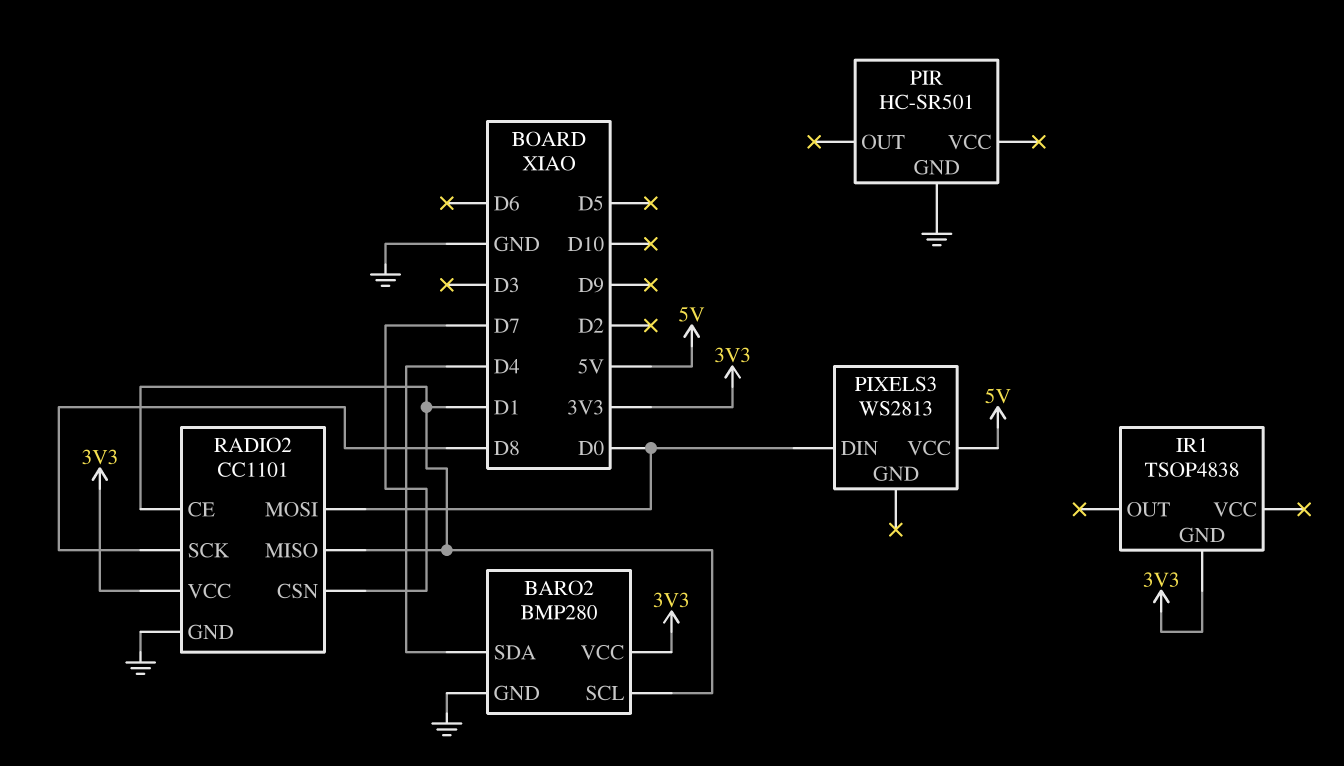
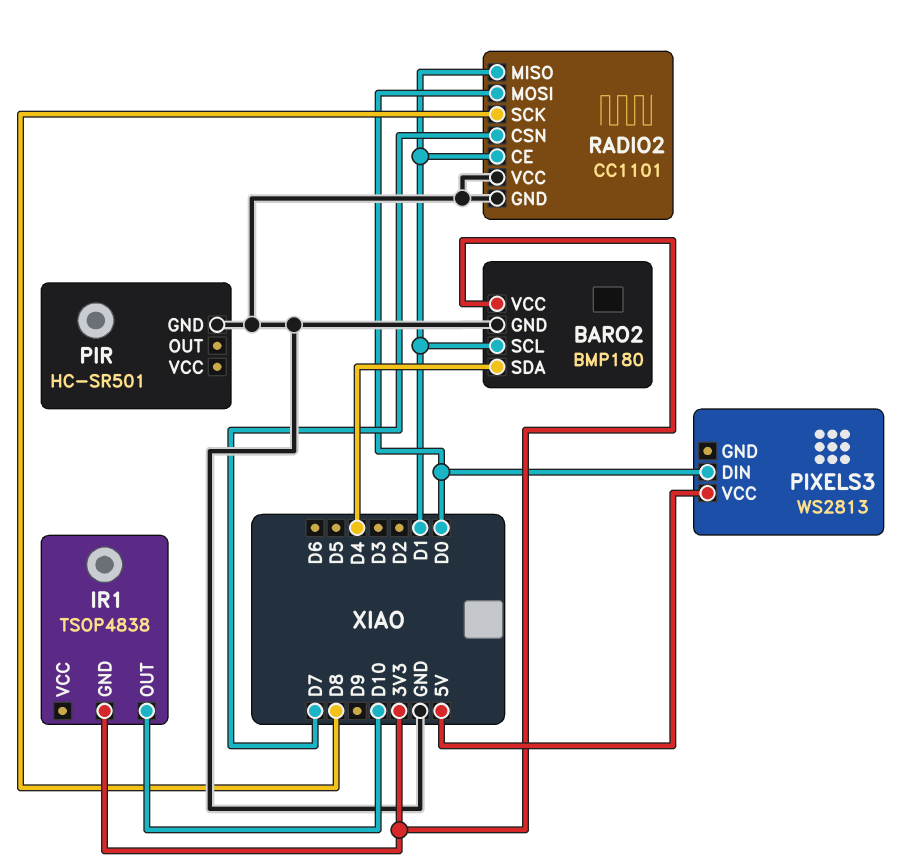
BARO2: BMP280 -> BMP180
IR1 pin OUT: none -> D10
RADIO2 pin VCC: 3V3 -> GND

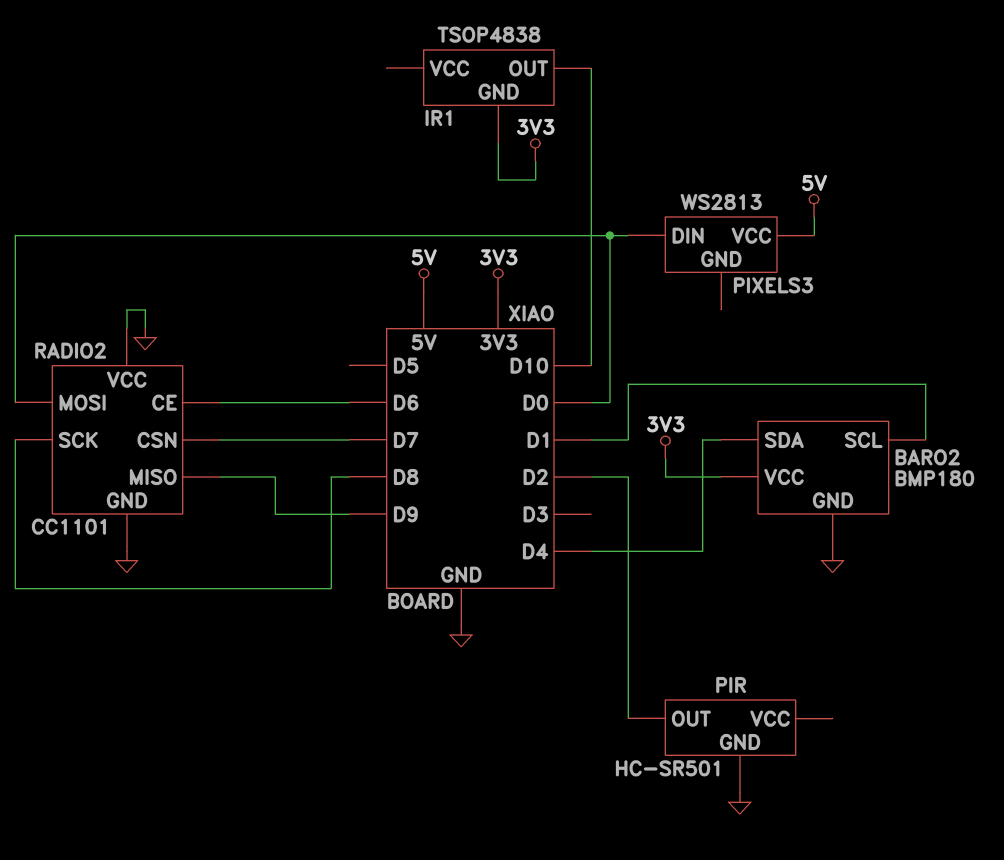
PIR pin OUT: none -> D2
RADIO2 pin CE: D1 -> D6
RADIO2 pin MISO: D1 -> D9

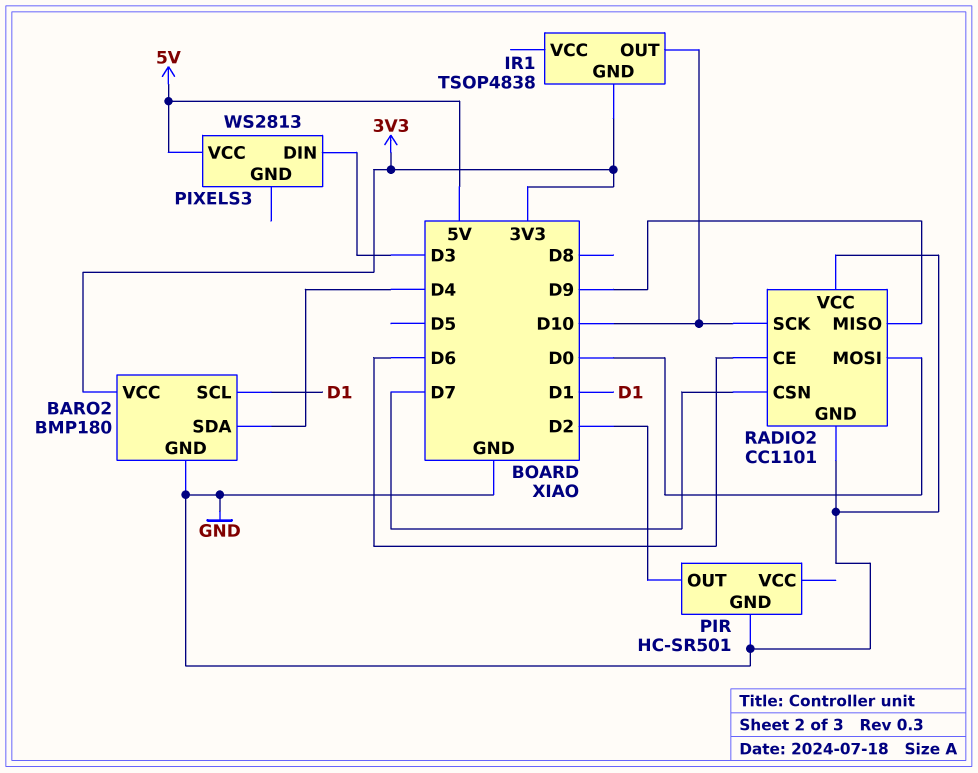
PIXELS3 pin DIN: D0 -> D3
RADIO2 pin SCK: D8 -> D10

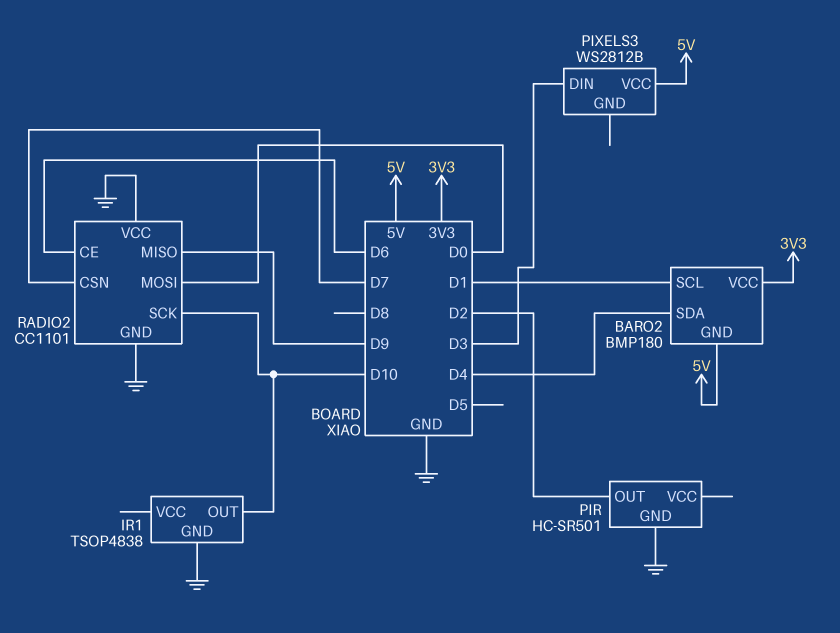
BARO2 pin GND: GND -> 5V
IR1 pin GND: 3V3 -> GND
PIXELS3: WS2813 -> WS2812B

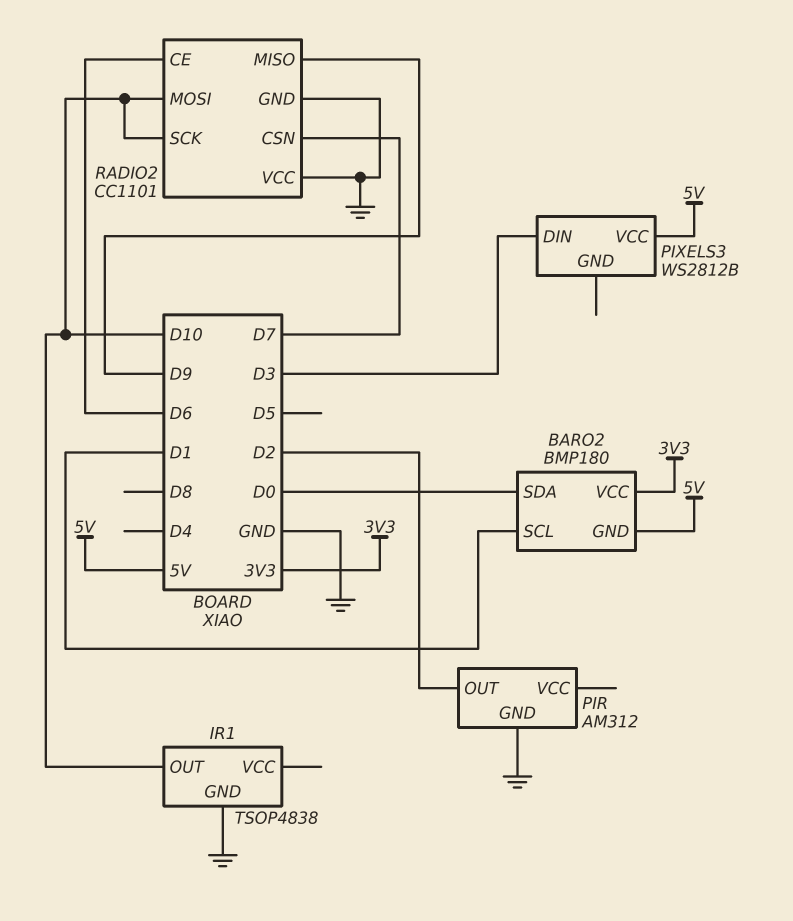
BARO2 pin SDA: D4 -> D0
PIR: HC-SR501 -> AM312
RADIO2 pin MOSI: D0 -> D10

